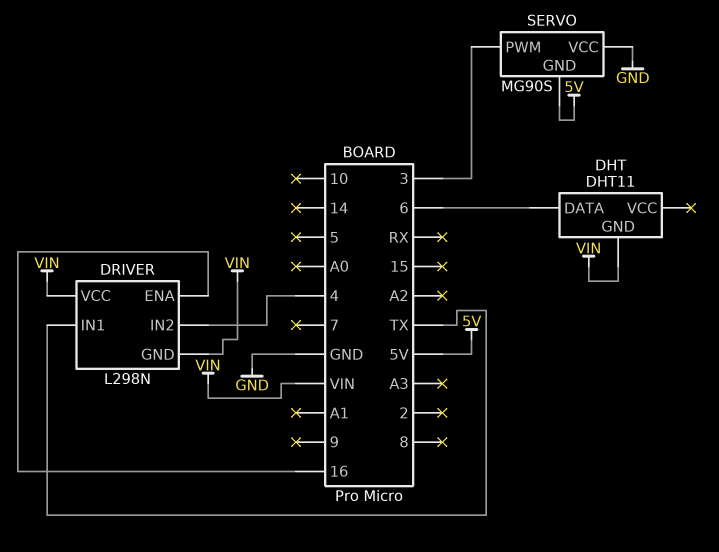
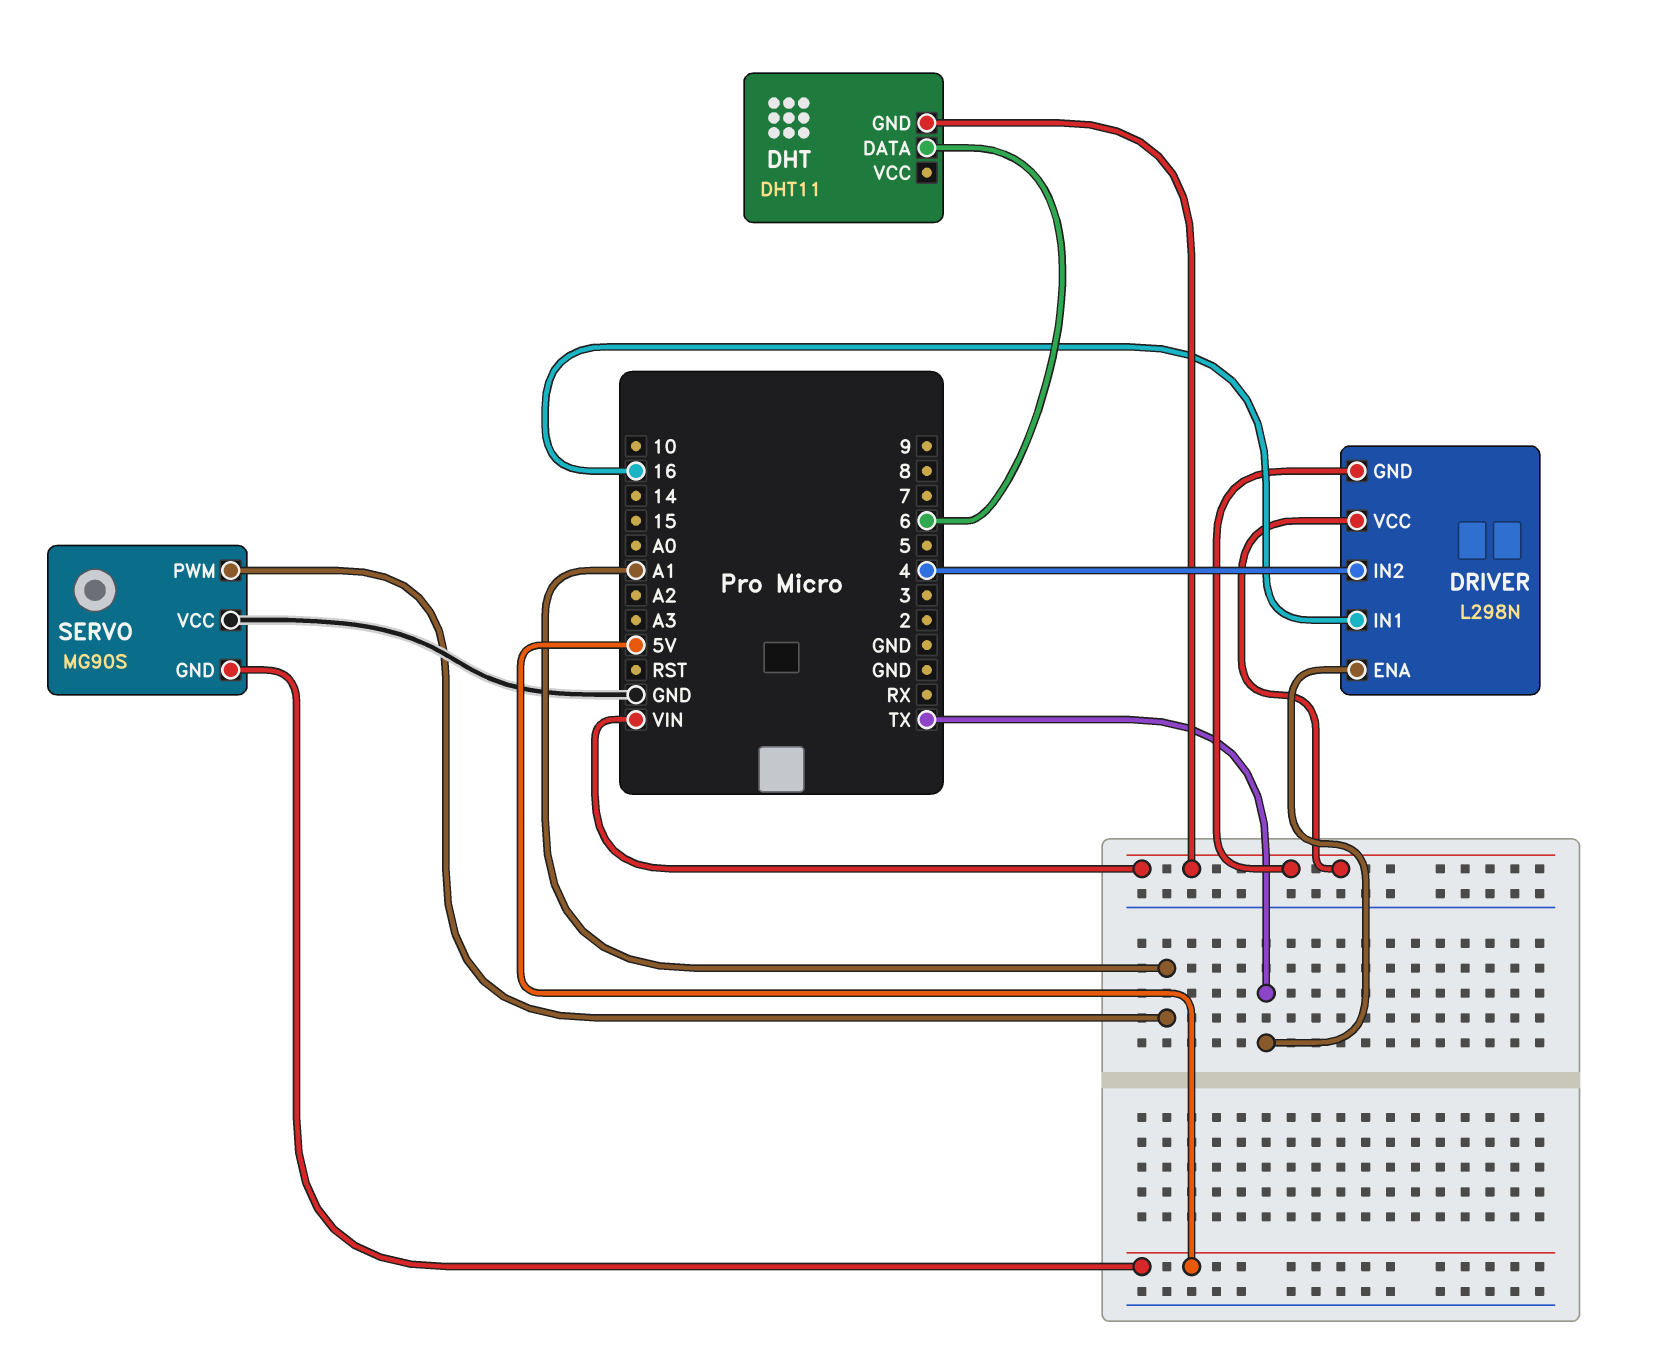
DRIVER pin ENA: 16 -> TX
DRIVER pin IN1: TX -> 16
SERVO pin PWM: 3 -> A1

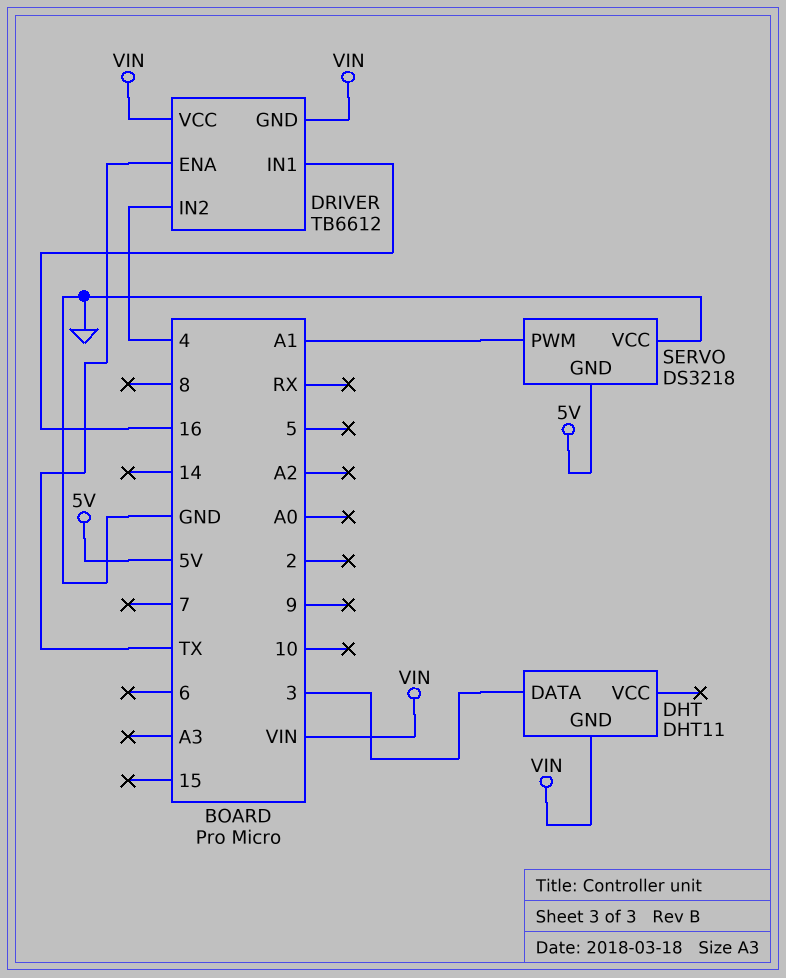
DHT pin DATA: 6 -> 3
DRIVER: L298N -> TB6612
SERVO: MG90S -> DS3218

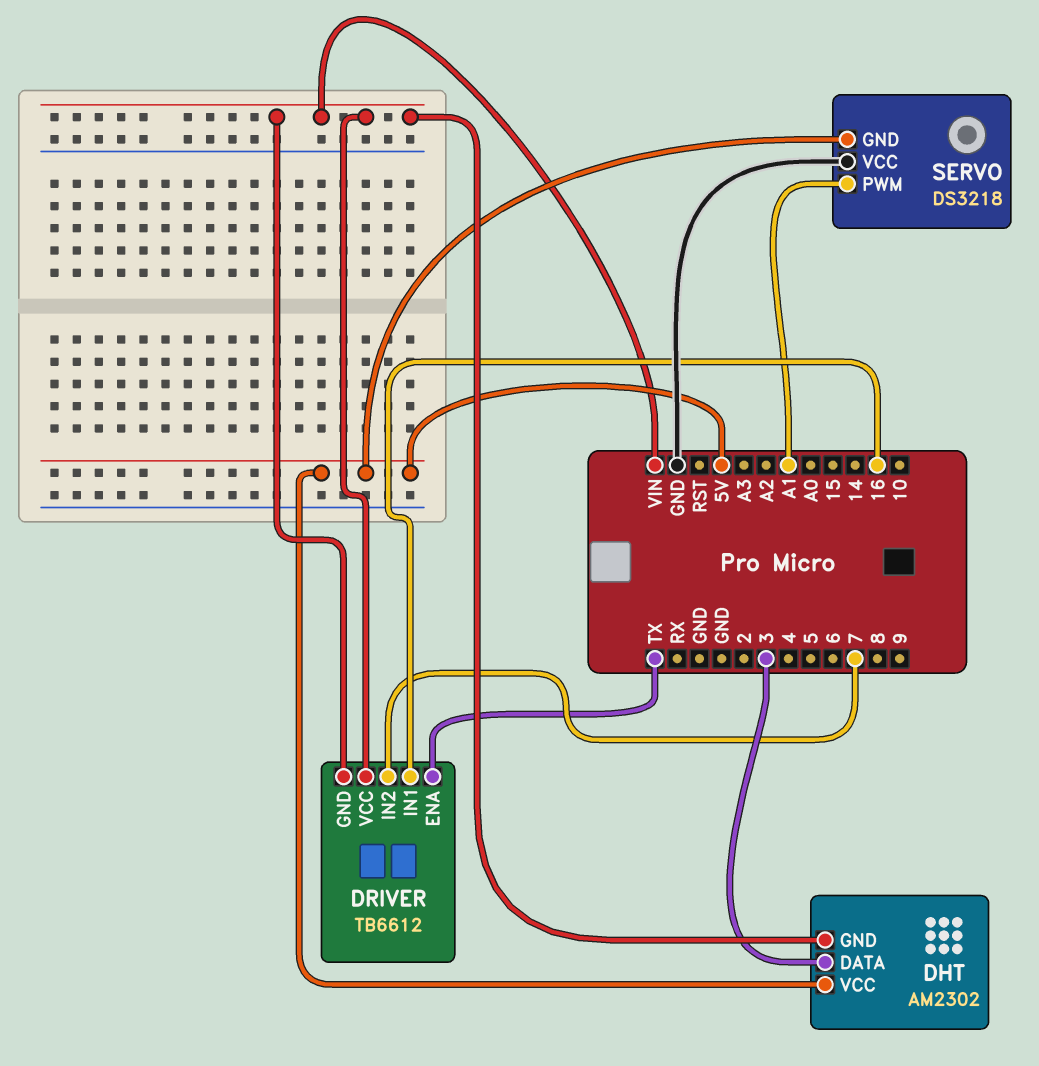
DHT: DHT11 -> AM2302
DHT pin VCC: none -> 5V
DRIVER pin IN2: 4 -> 7

